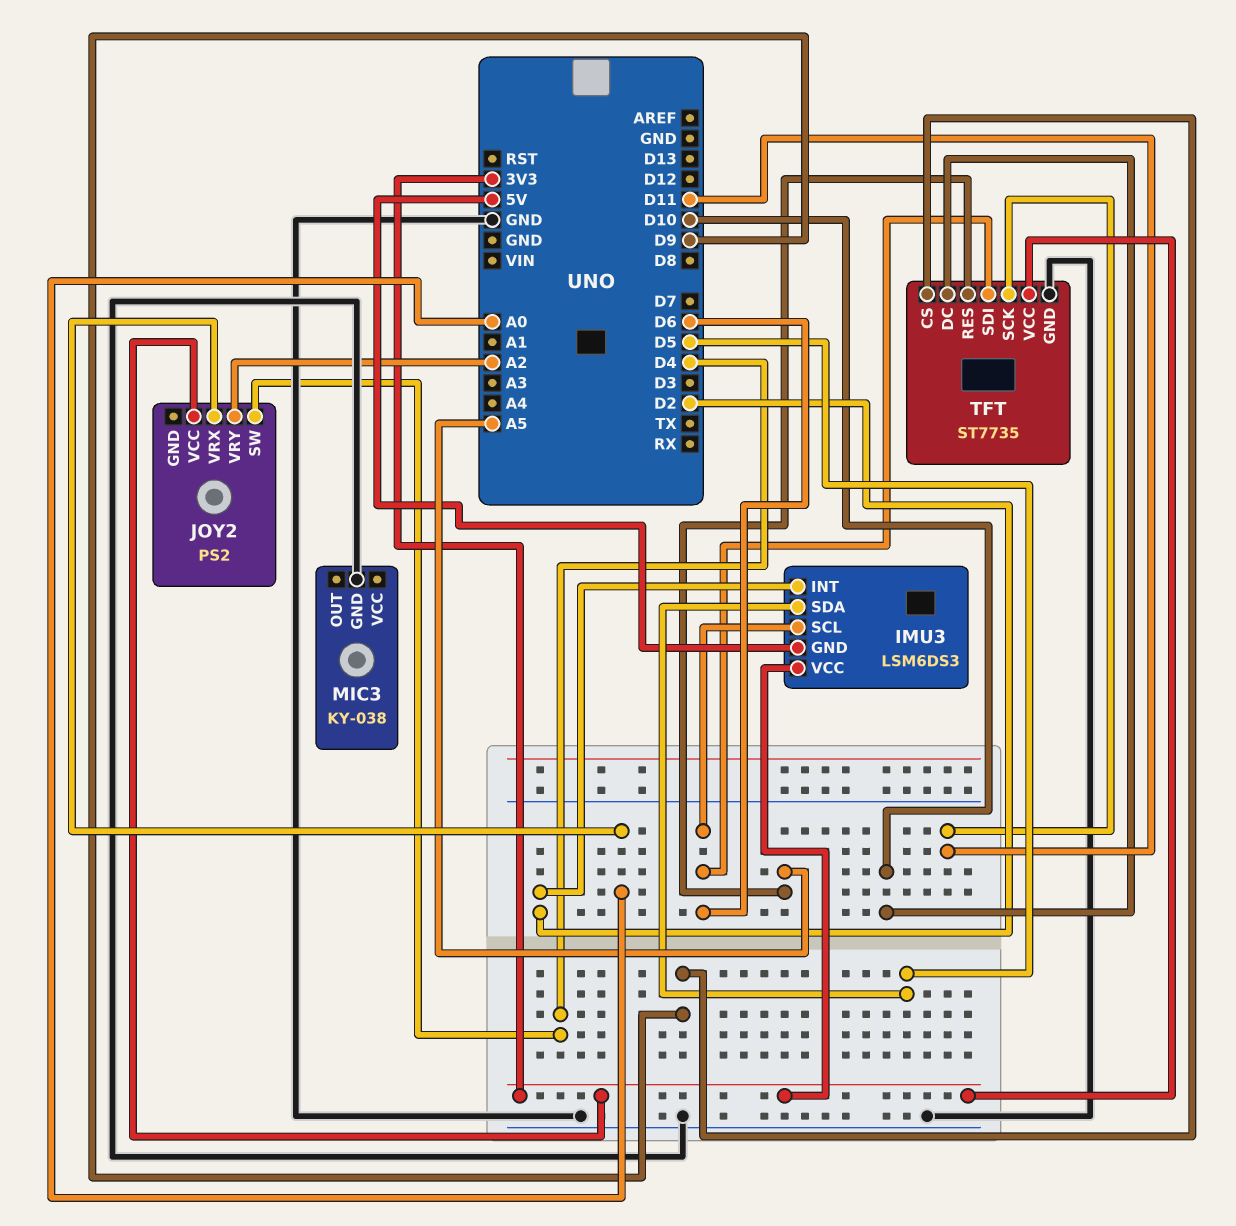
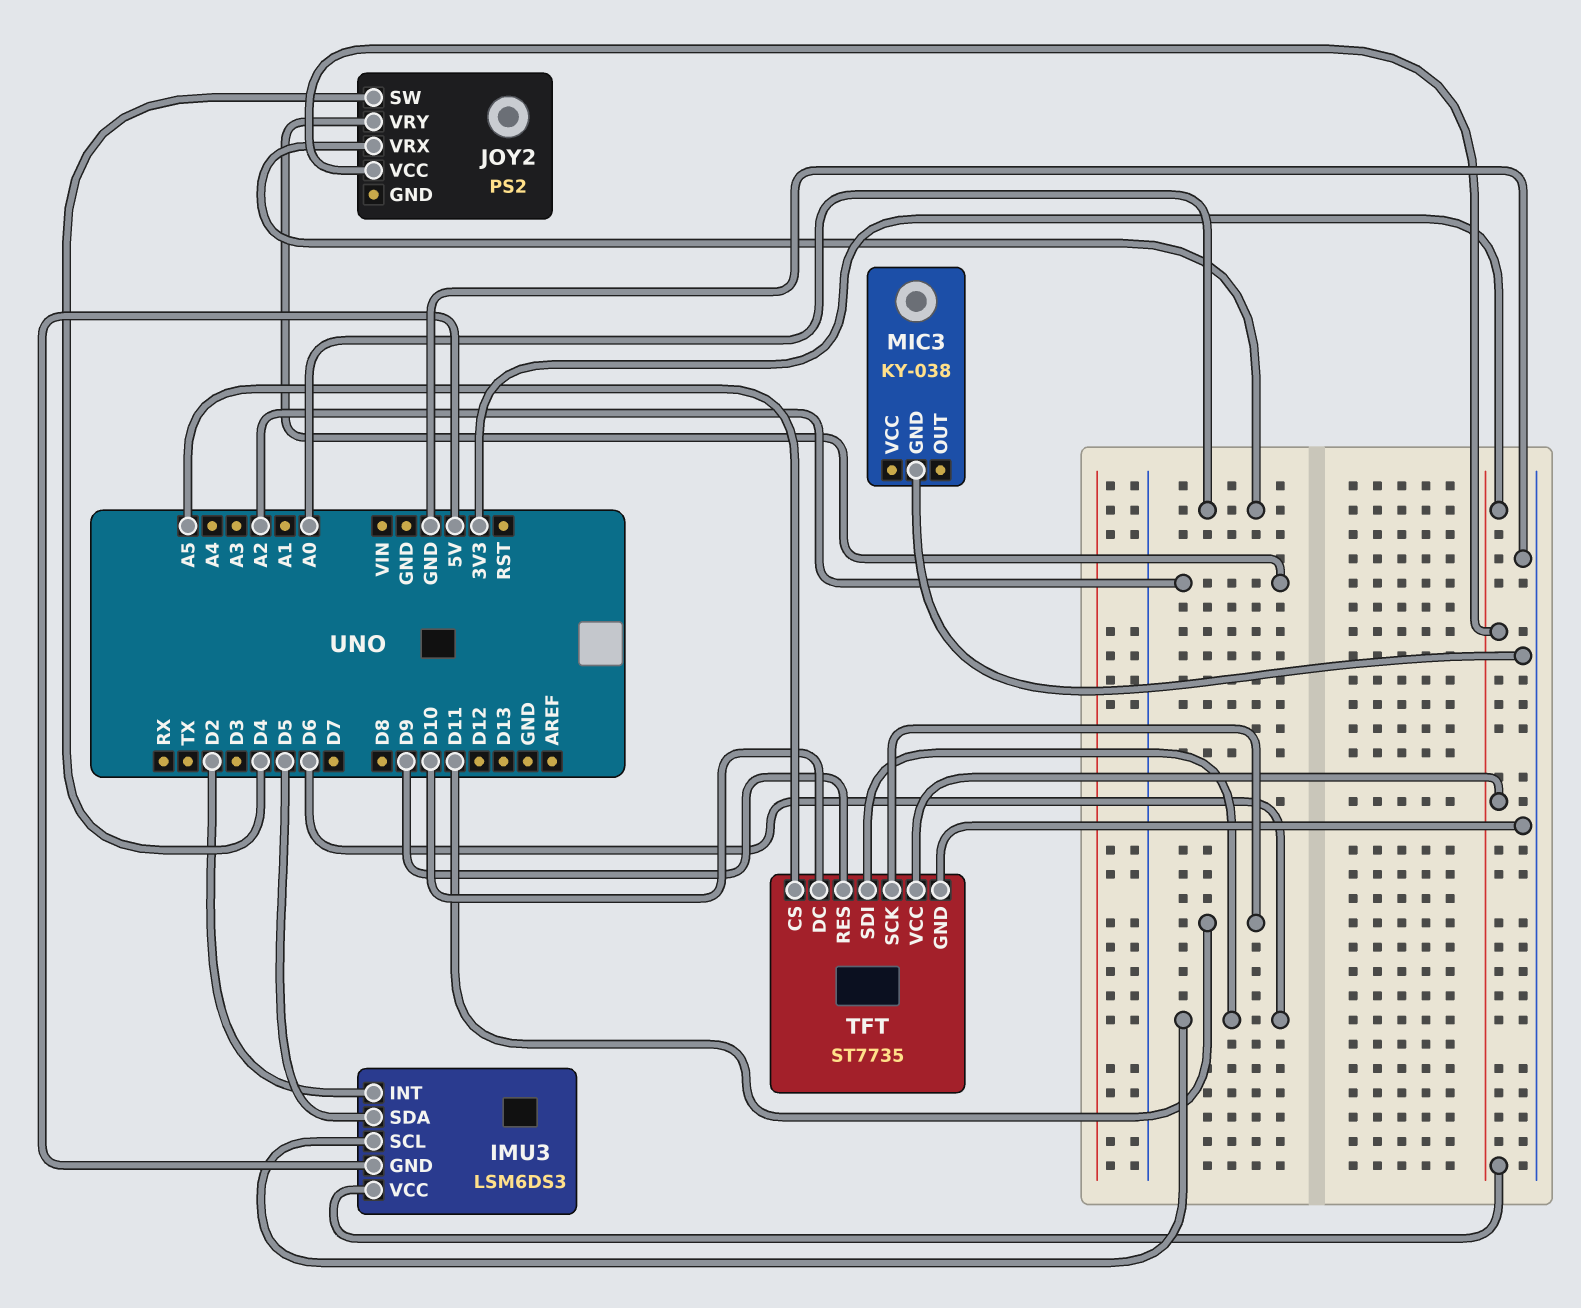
TFT pin CS: D9 -> A5
TFT pin RES: A5 -> D9

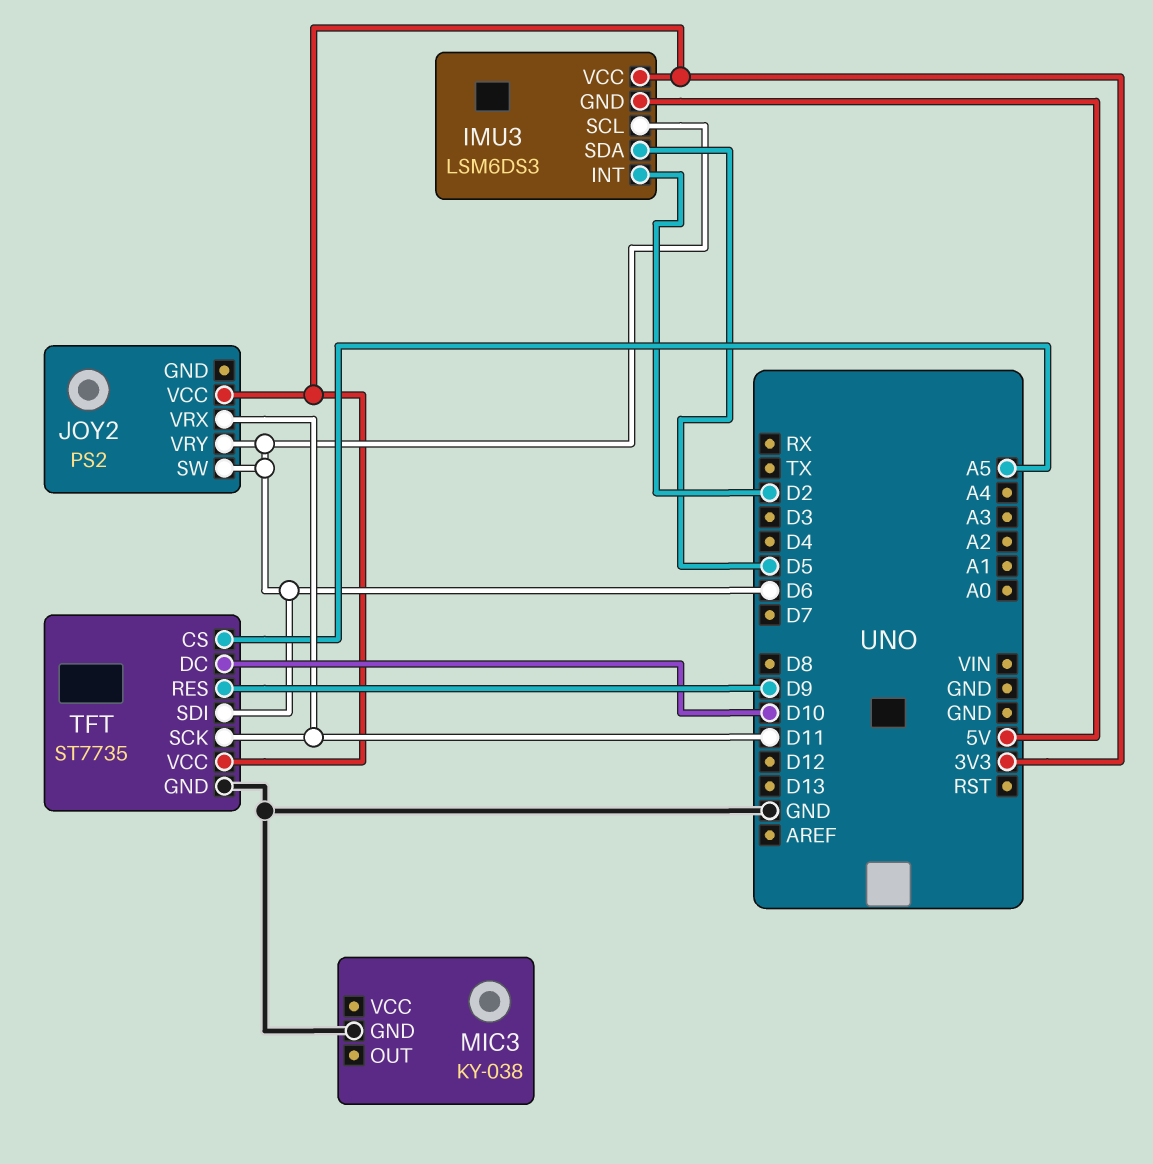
JOY2 pin SW: D4 -> D6
JOY2 pin VRX: A0 -> D11
JOY2 pin VRY: A2 -> D6

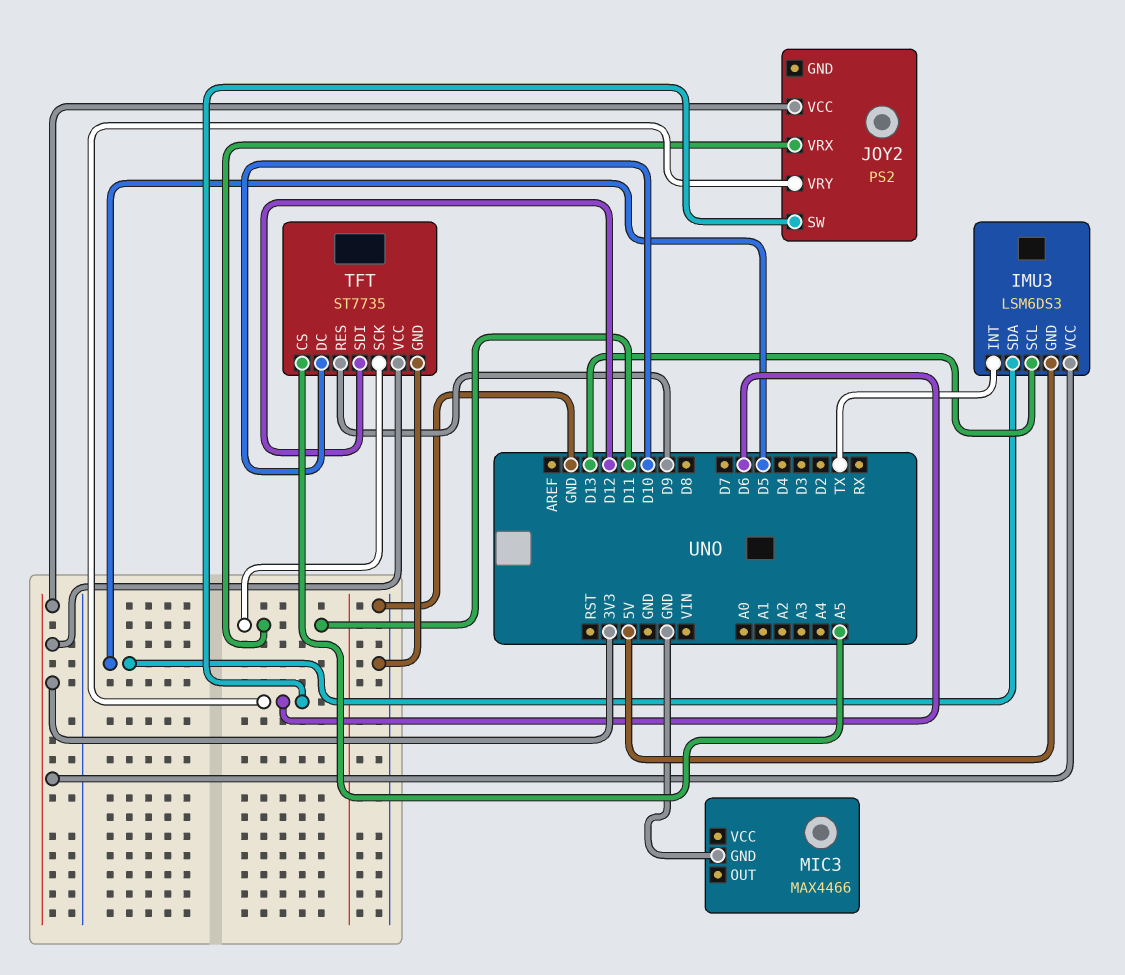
IMU3 pin INT: D2 -> TX
IMU3 pin SCL: D6 -> D13
MIC3: KY-038 -> MAX4466
TFT pin SDI: D6 -> D12

